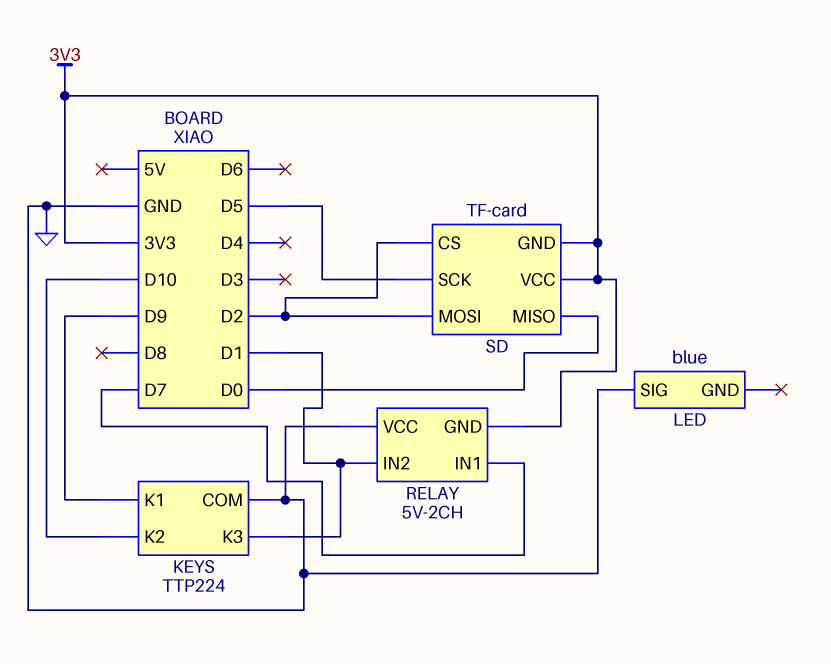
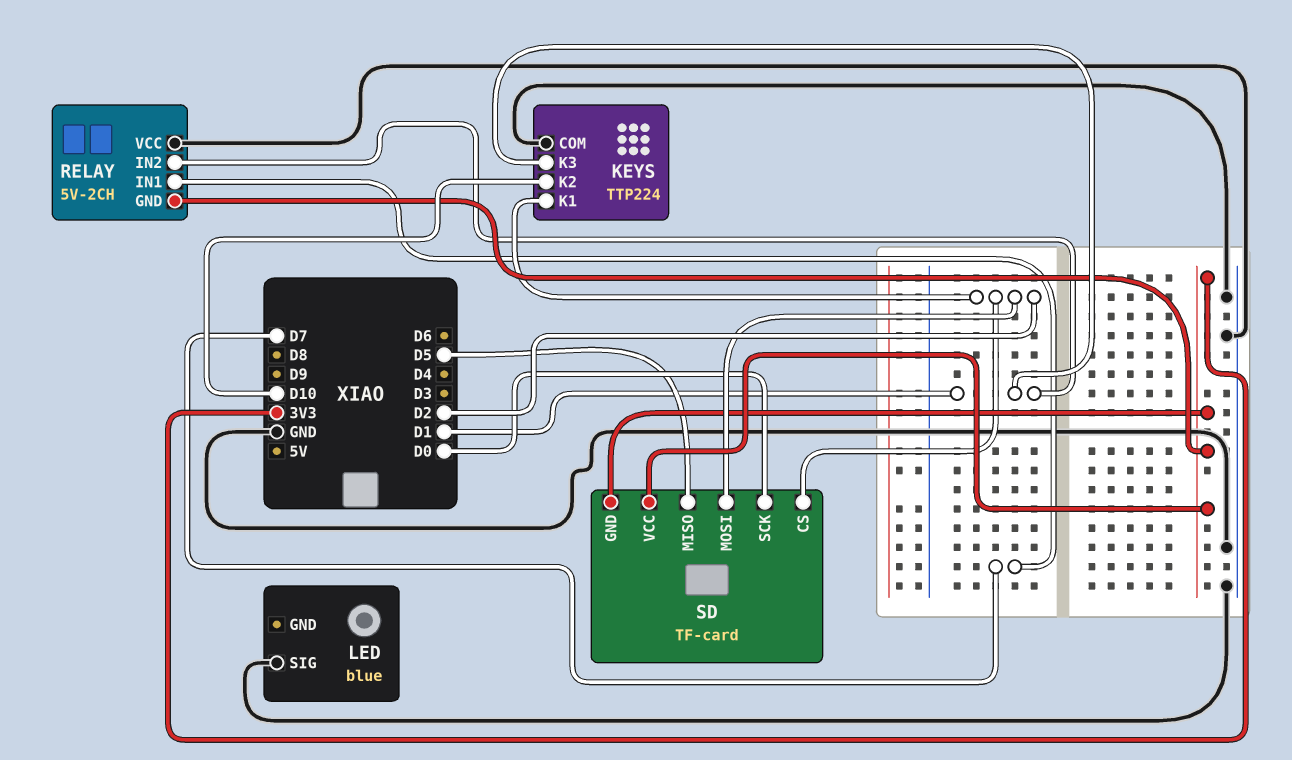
KEYS pin K1: D9 -> D2
SD pin MISO: D0 -> D5
SD pin SCK: D5 -> D0

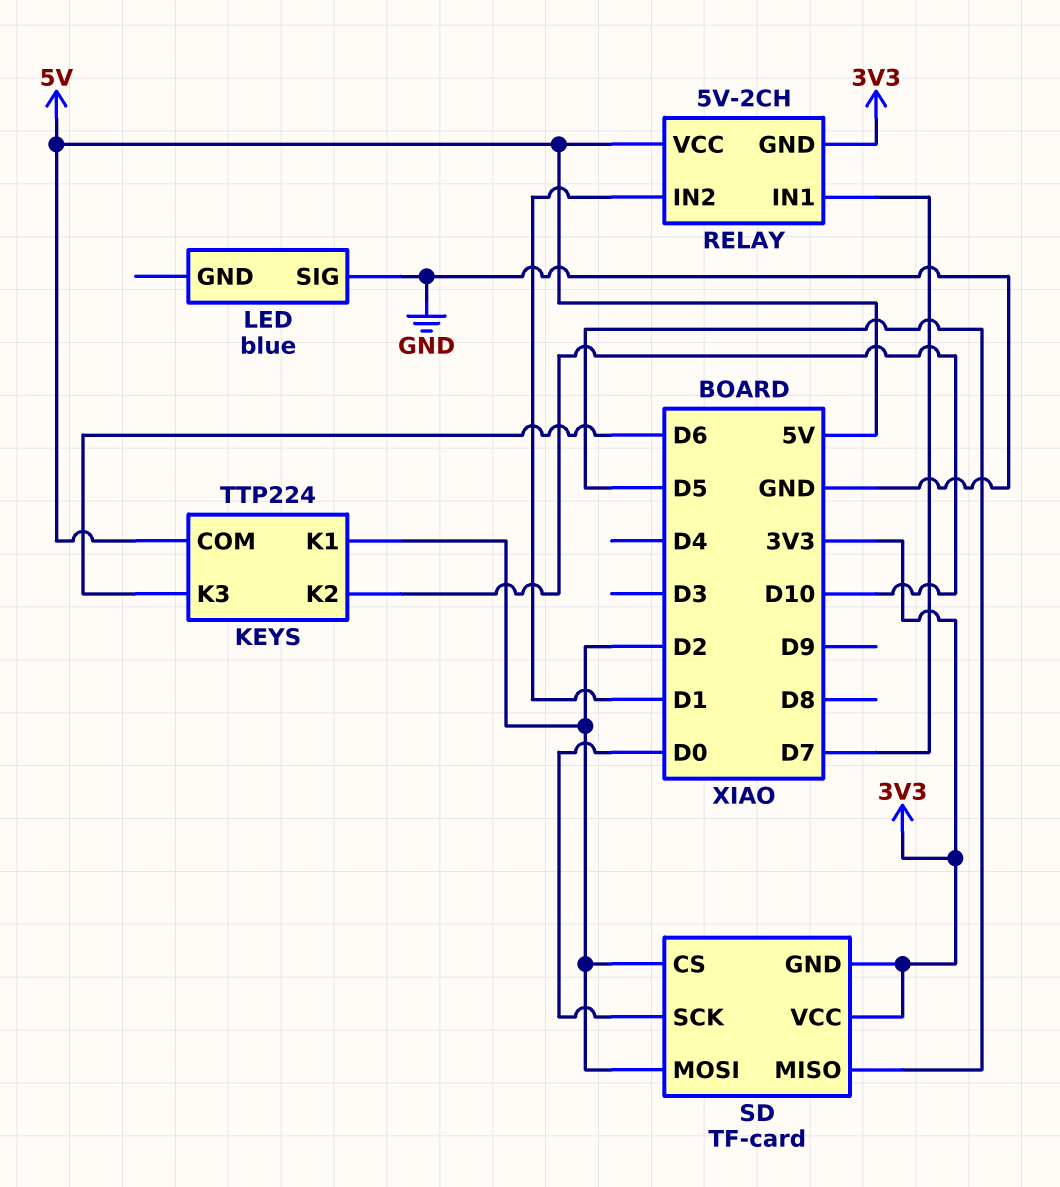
KEYS pin COM: GND -> 5V
KEYS pin K3: D1 -> D6
RELAY pin VCC: GND -> 5V

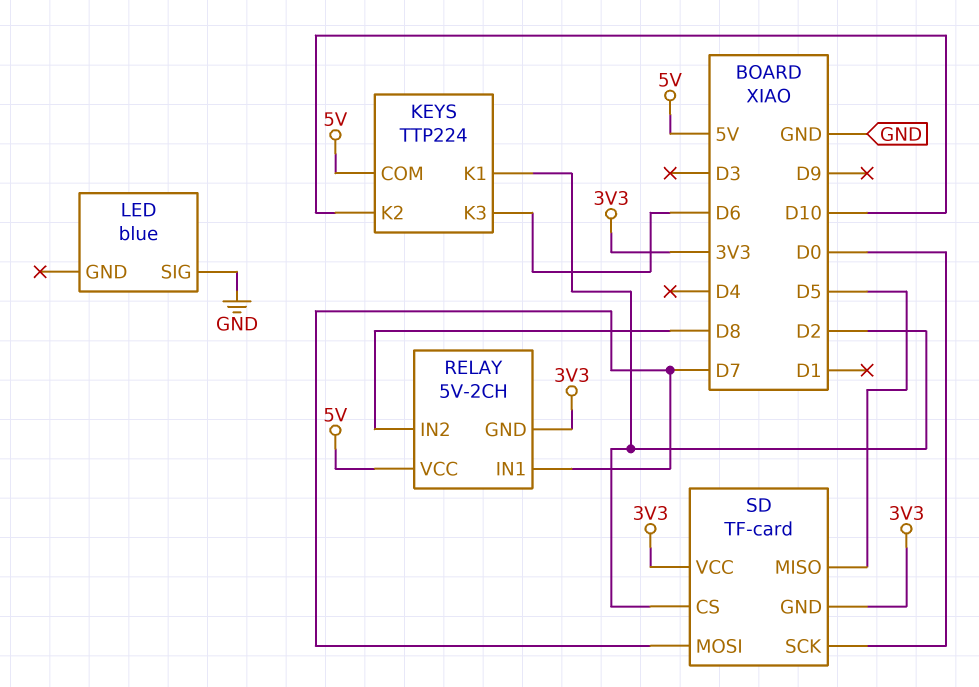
RELAY pin IN2: D1 -> D8
SD pin MOSI: D2 -> D7

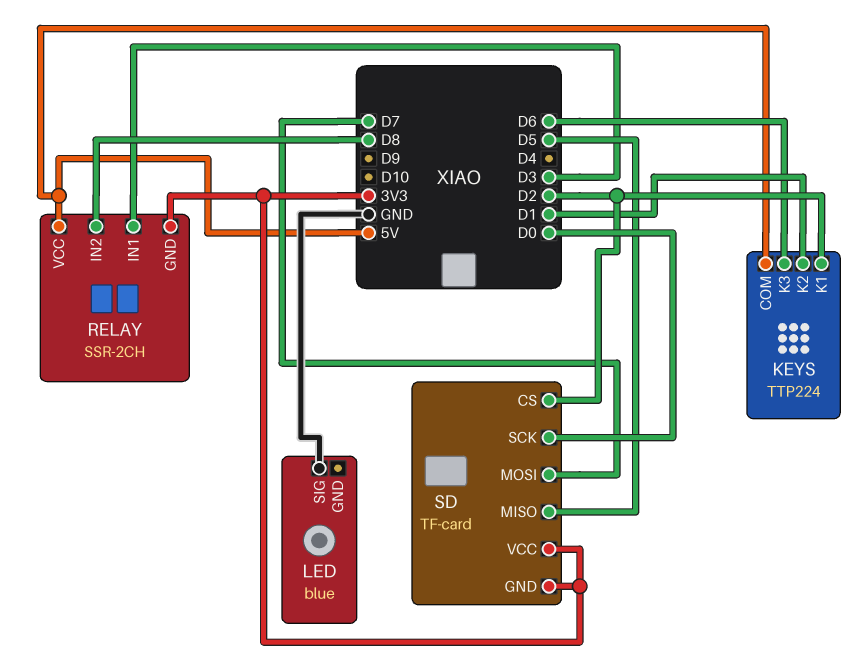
KEYS pin K2: D10 -> D1
RELAY: 5V-2CH -> SSR-2CH
RELAY pin IN1: D7 -> D3

